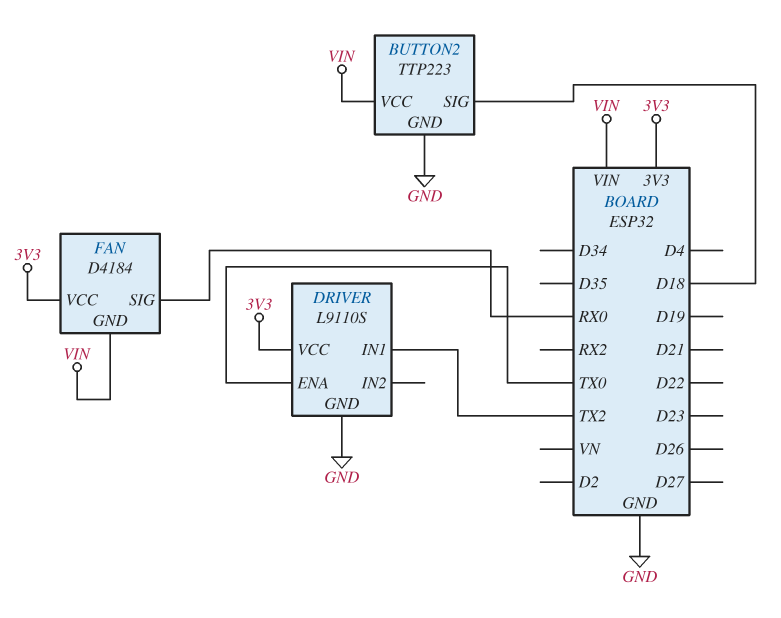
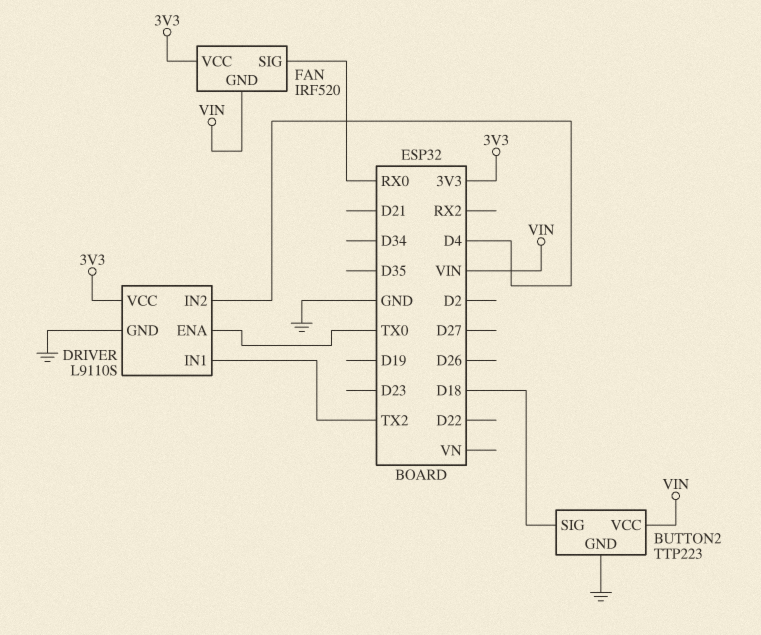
DRIVER pin IN2: none -> D4
FAN: D4184 -> IRF520

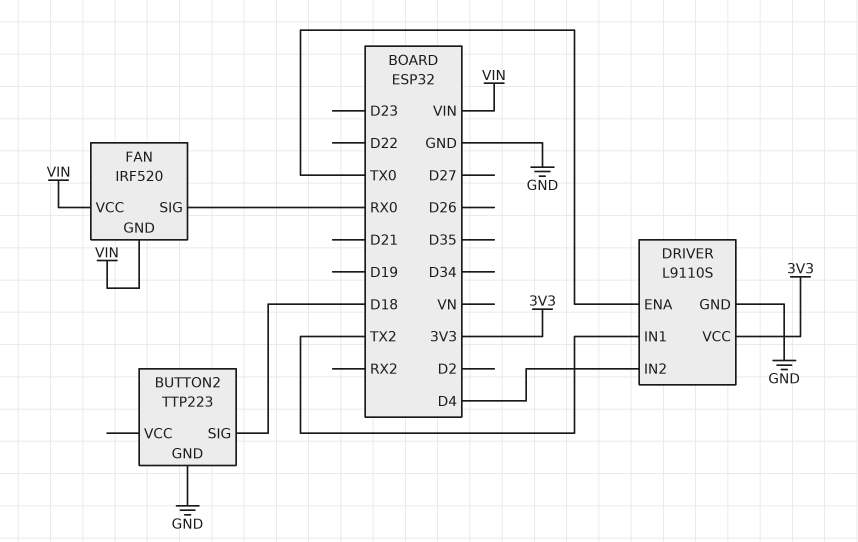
BUTTON2 pin VCC: VIN -> none
FAN pin VCC: 3V3 -> VIN

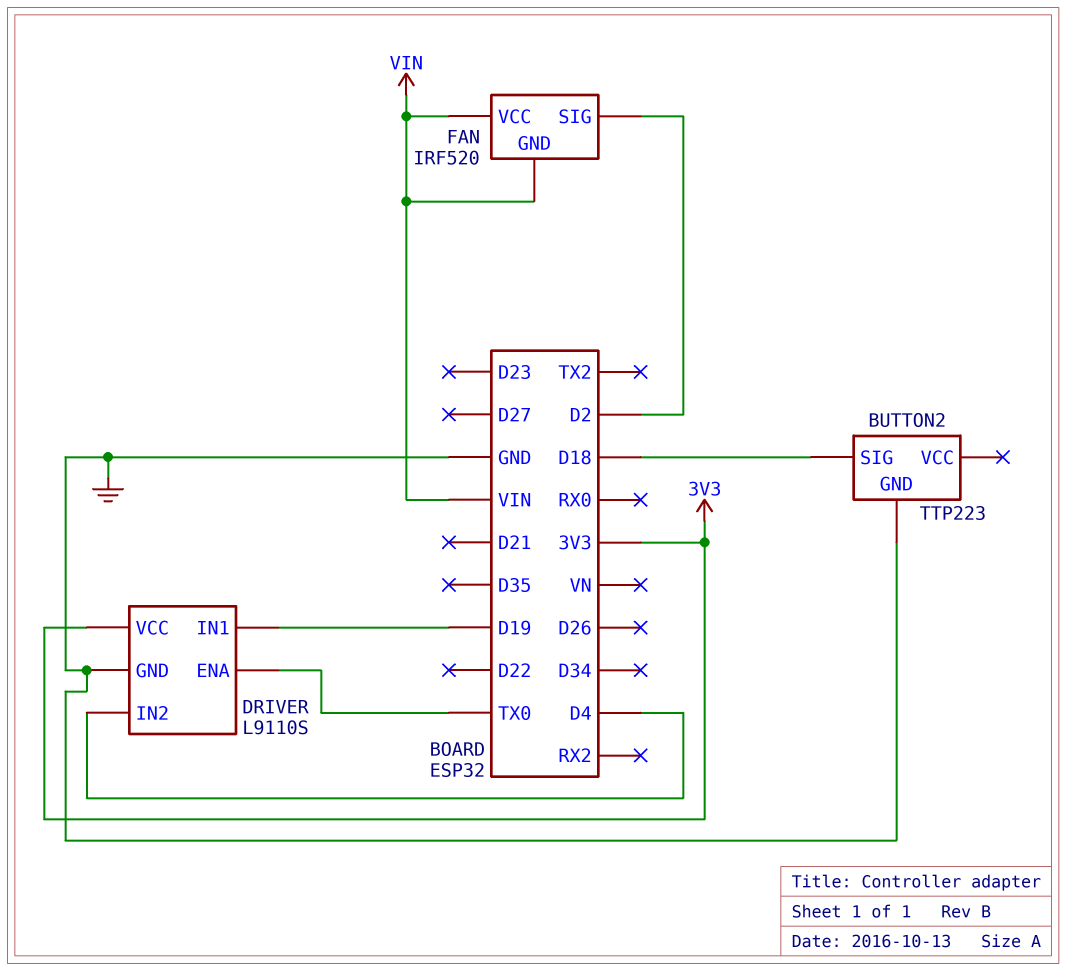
DRIVER pin IN1: TX2 -> D19
FAN pin SIG: RX0 -> D2

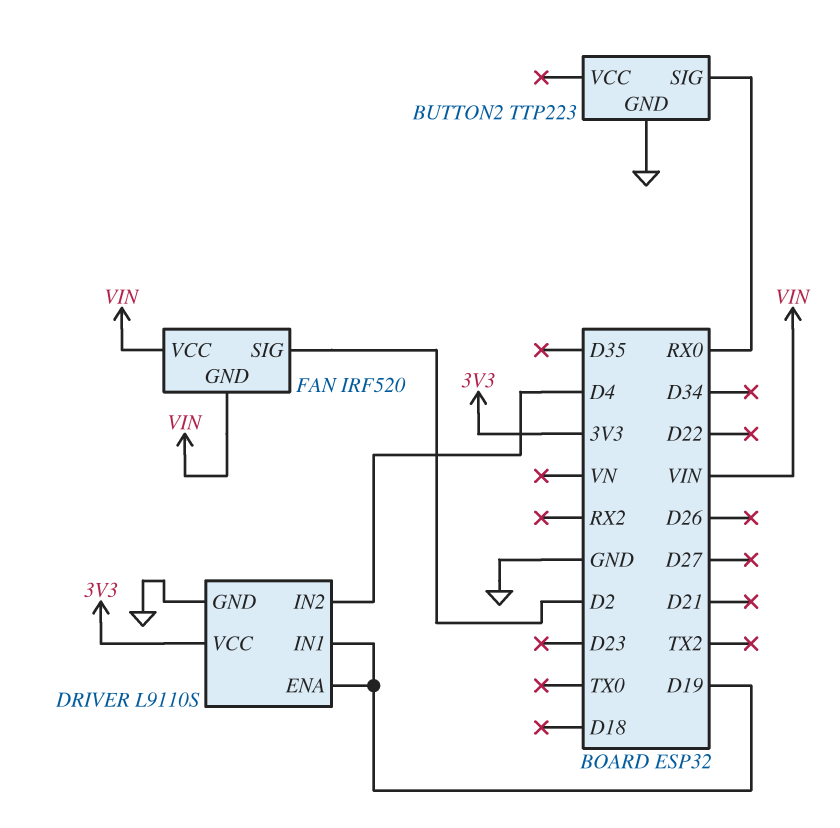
BUTTON2 pin SIG: D18 -> RX0
DRIVER pin ENA: TX0 -> D19

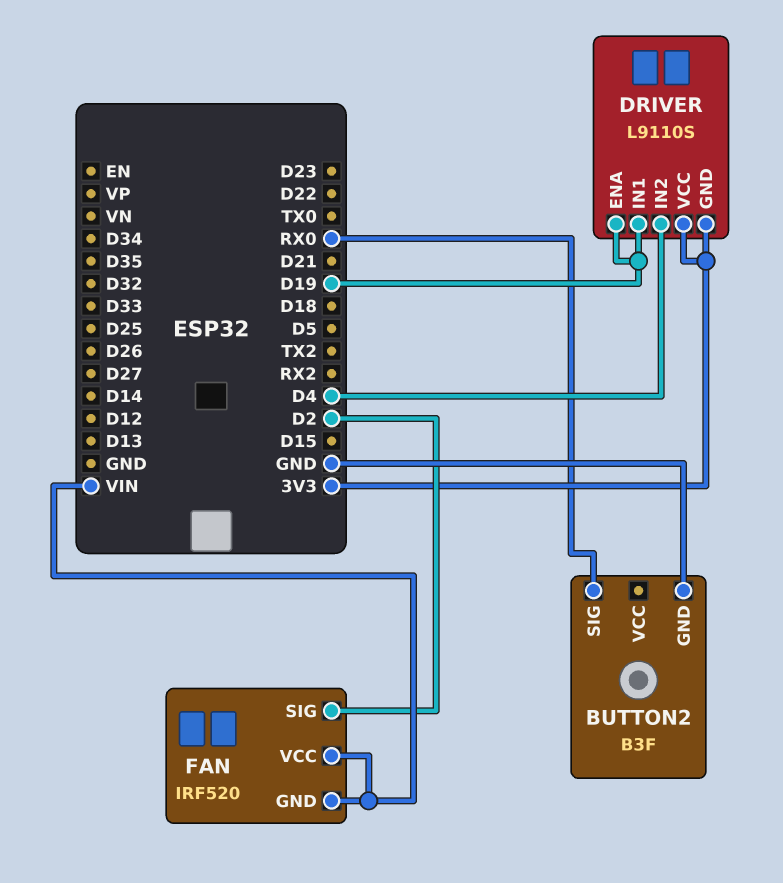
BUTTON2: TTP223 -> B3F
DRIVER pin GND: GND -> 3V3

